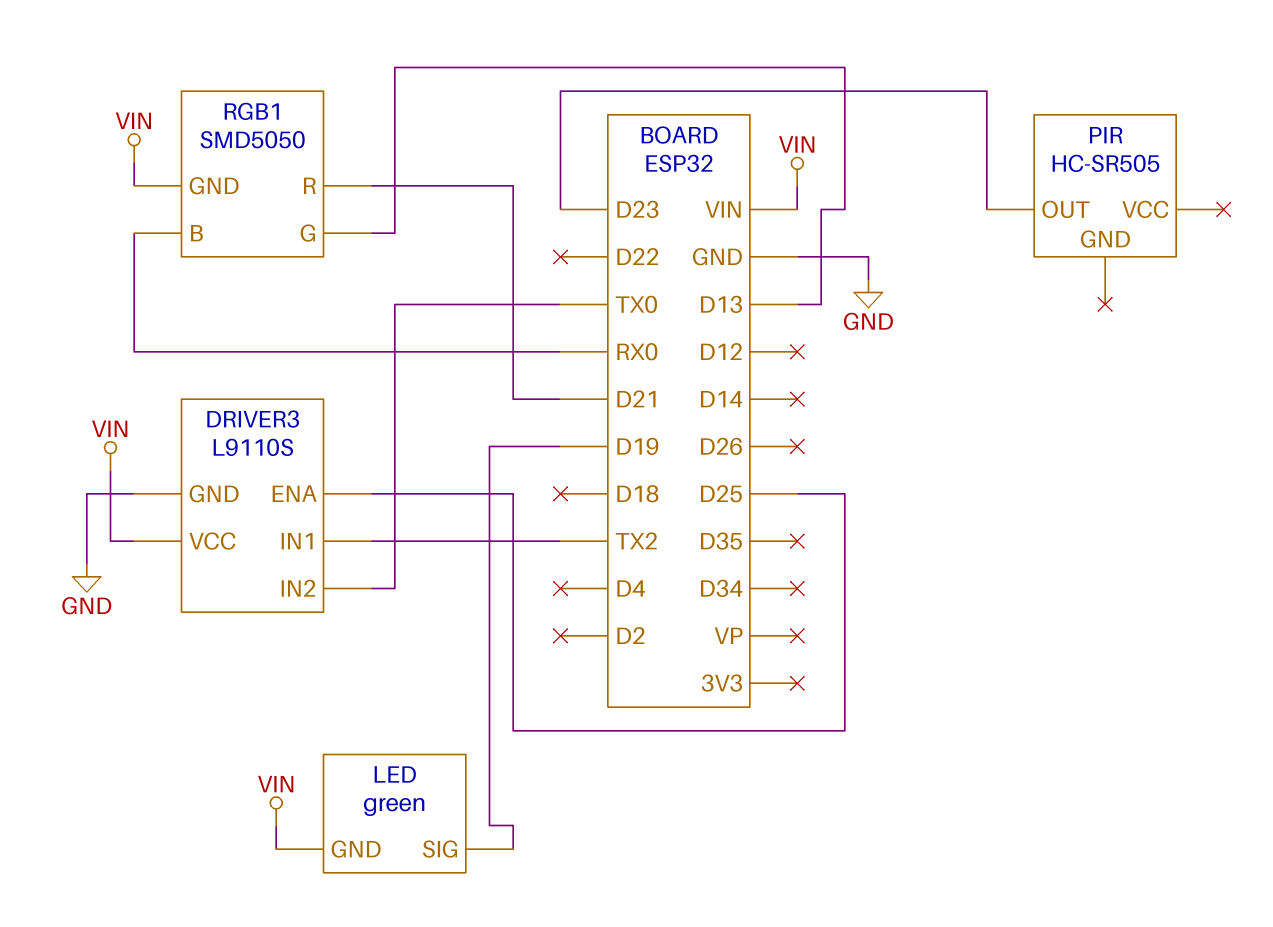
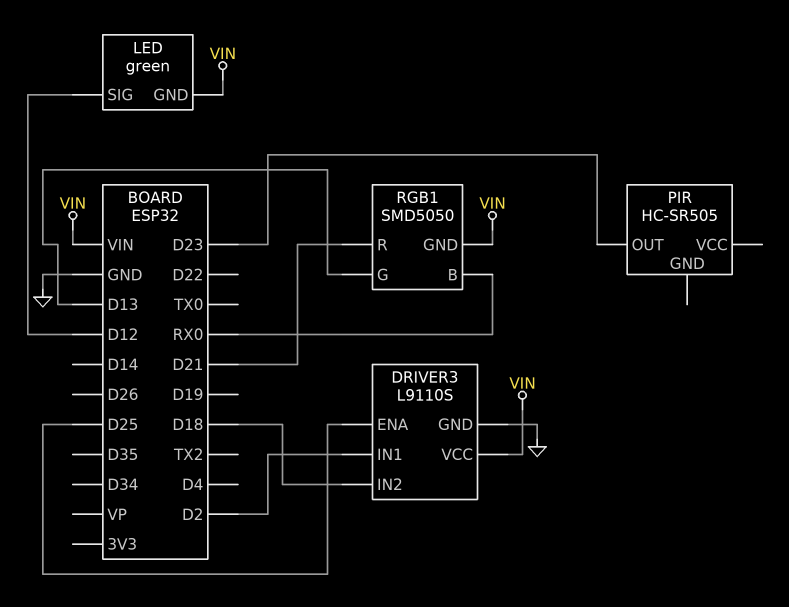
DRIVER3 pin IN1: TX2 -> D2
DRIVER3 pin IN2: TX0 -> D18
LED pin SIG: D19 -> D12

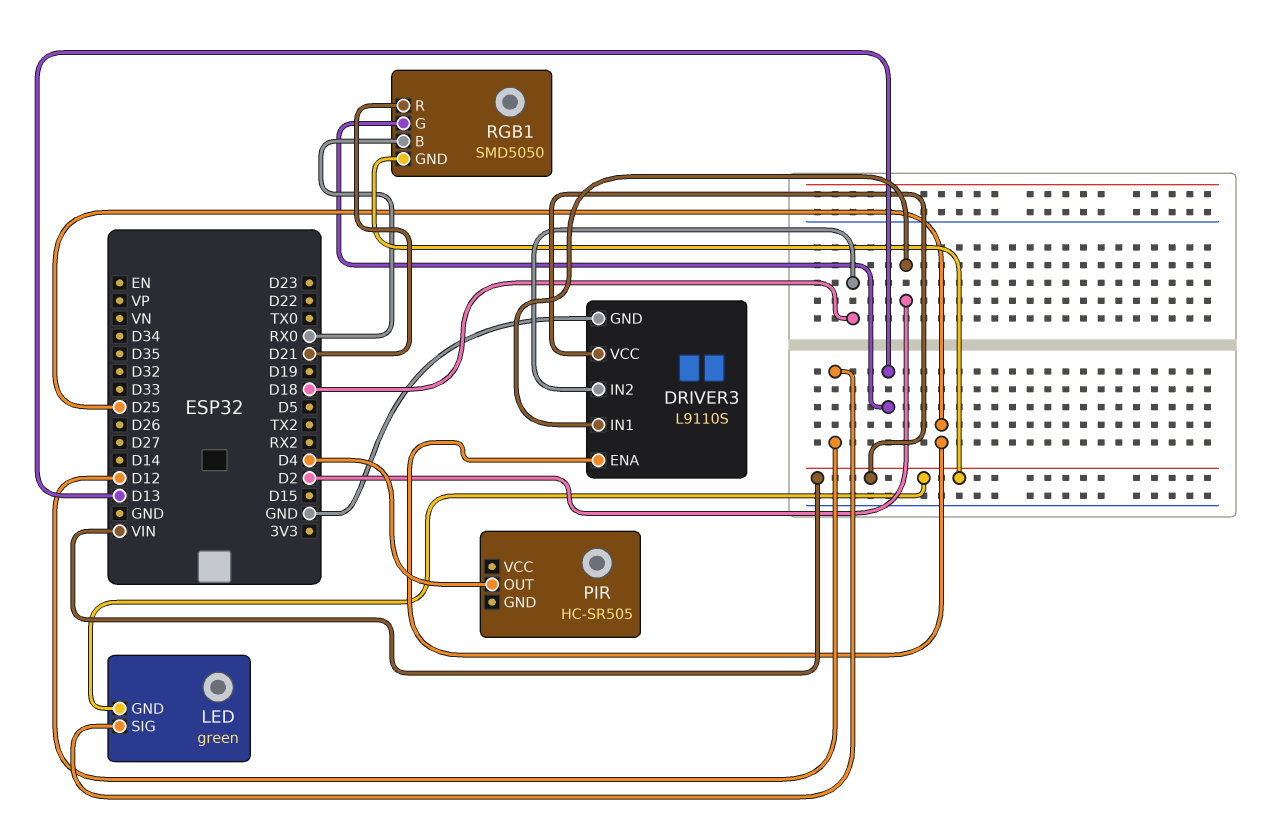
PIR pin OUT: D23 -> D4

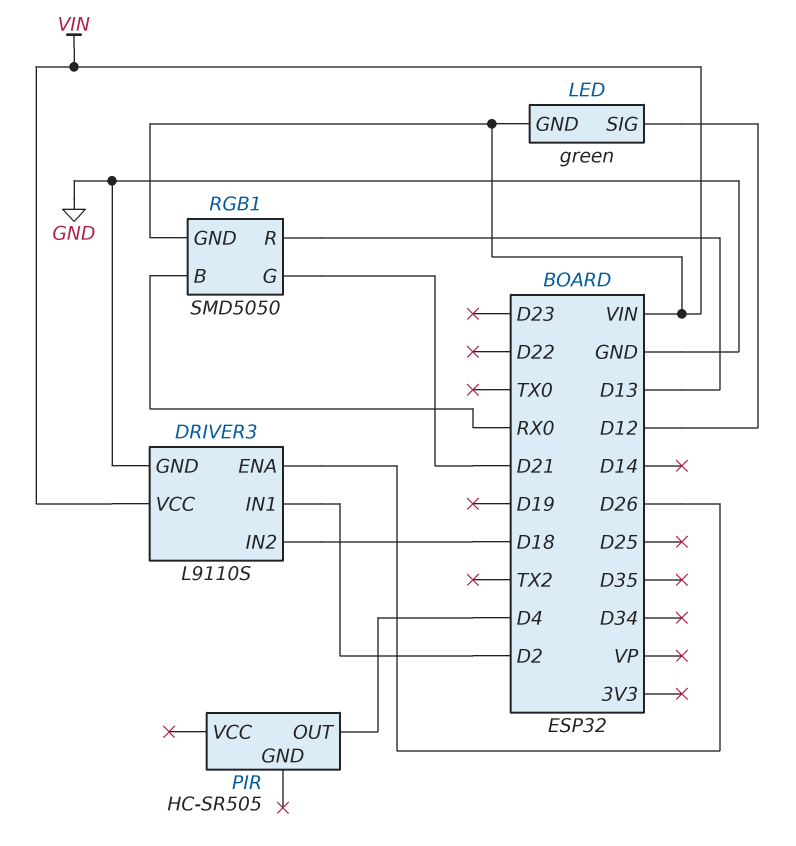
DRIVER3 pin ENA: D25 -> D26
RGB1 pin G: D13 -> D21
RGB1 pin R: D21 -> D13

